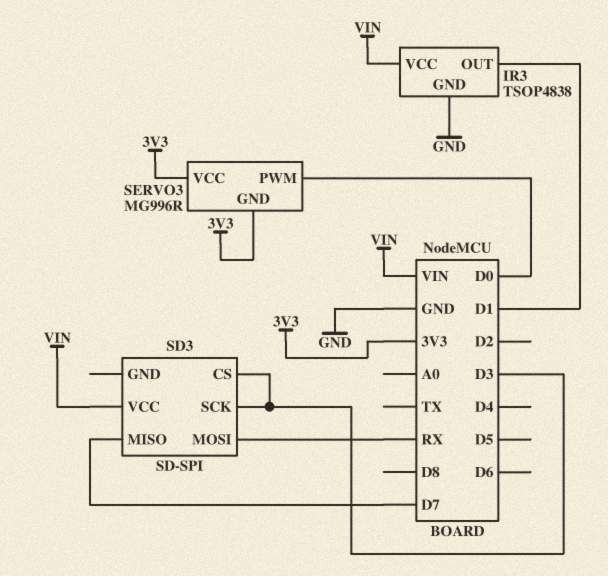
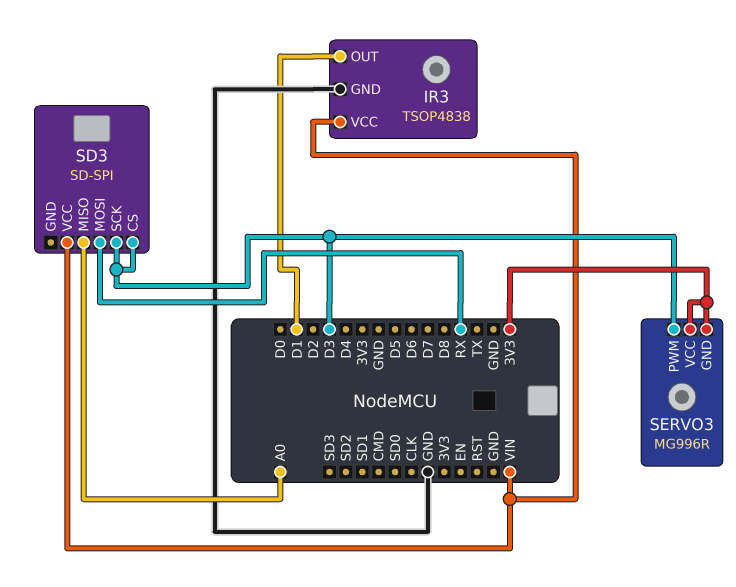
SD3 pin MISO: D7 -> A0
SERVO3 pin PWM: D0 -> D3

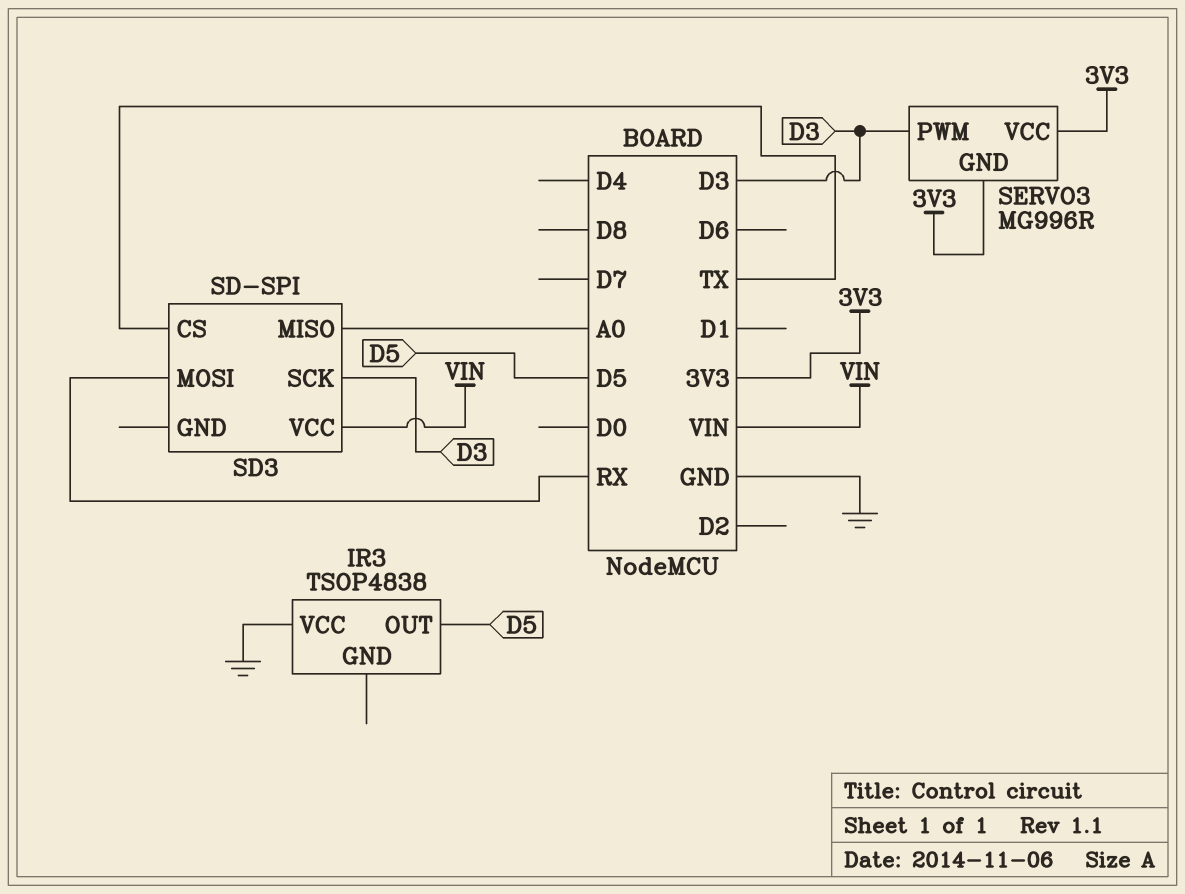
IR3 pin GND: GND -> none
IR3 pin OUT: D1 -> D5
IR3 pin VCC: VIN -> GND
SD3 pin CS: D3 -> TX

